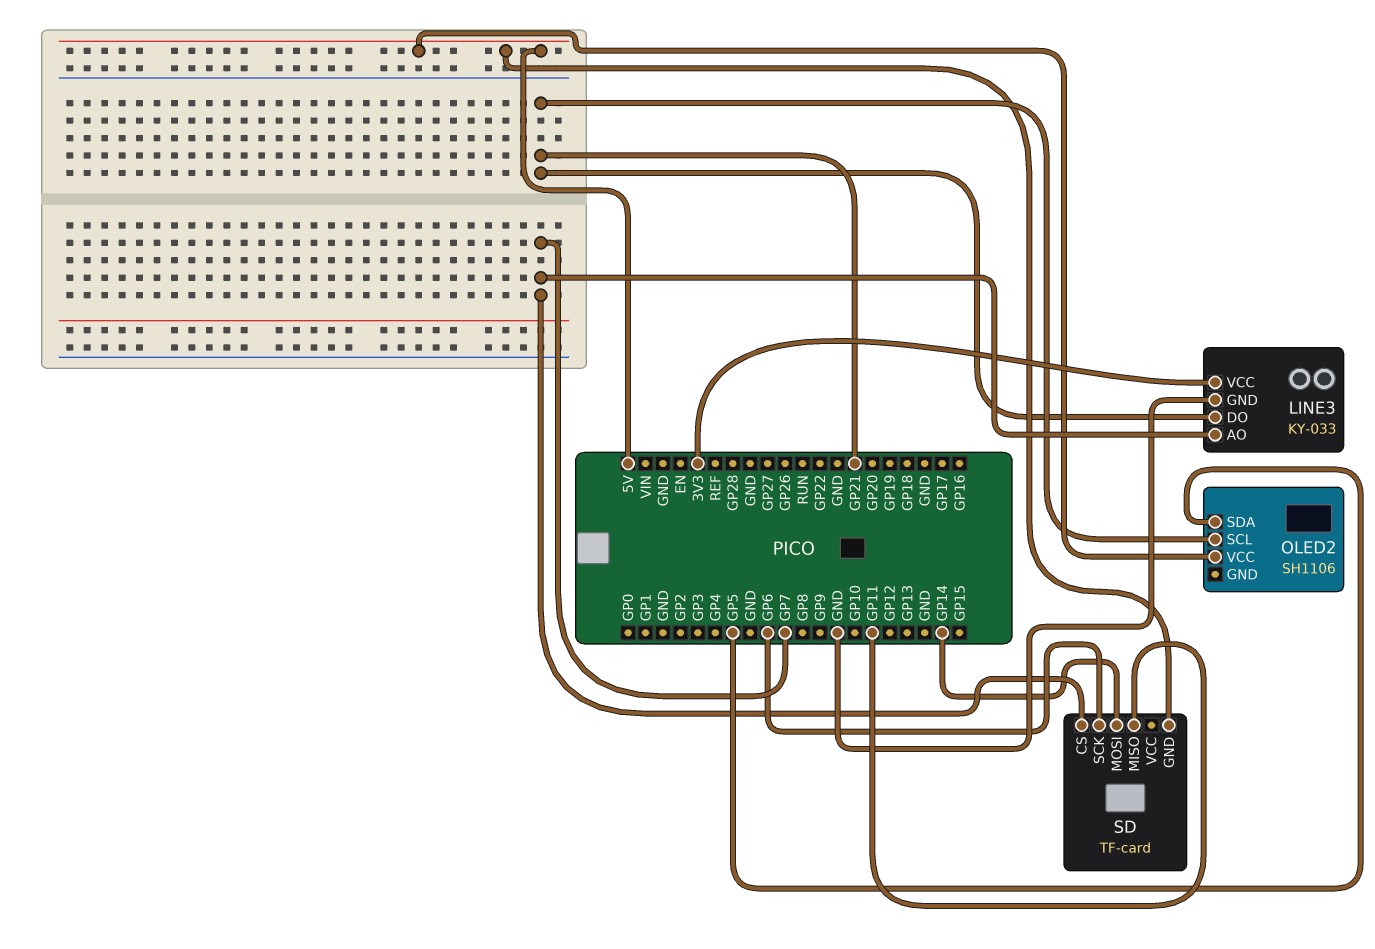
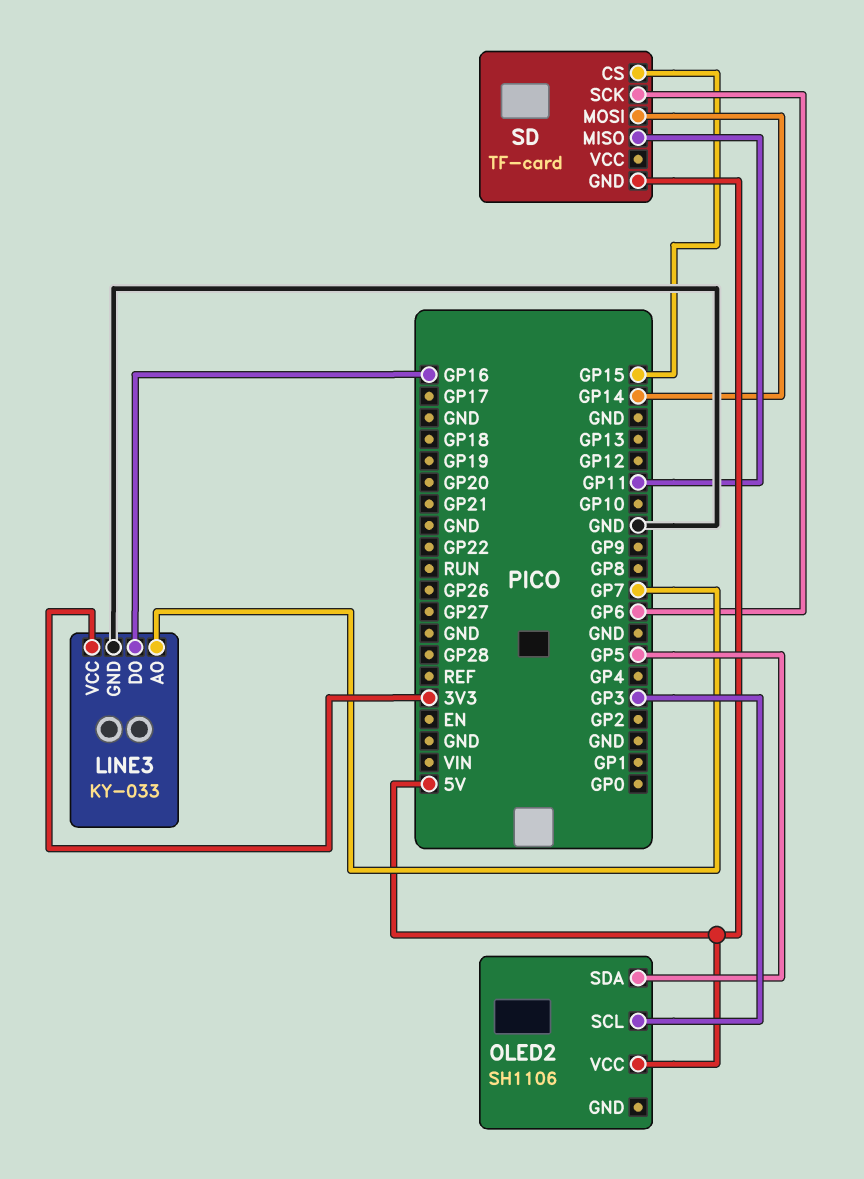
LINE3 pin DO: GP21 -> GP16
OLED2 pin SCL: GP21 -> GP3
SD pin CS: GP7 -> GP15

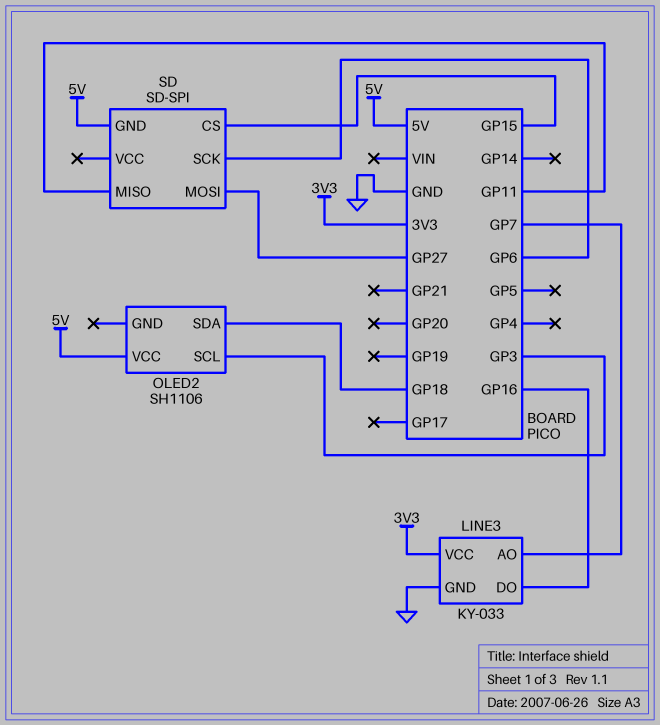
OLED2 pin SDA: GP5 -> GP18
SD: TF-card -> SD-SPI
SD pin MOSI: GP14 -> GP27

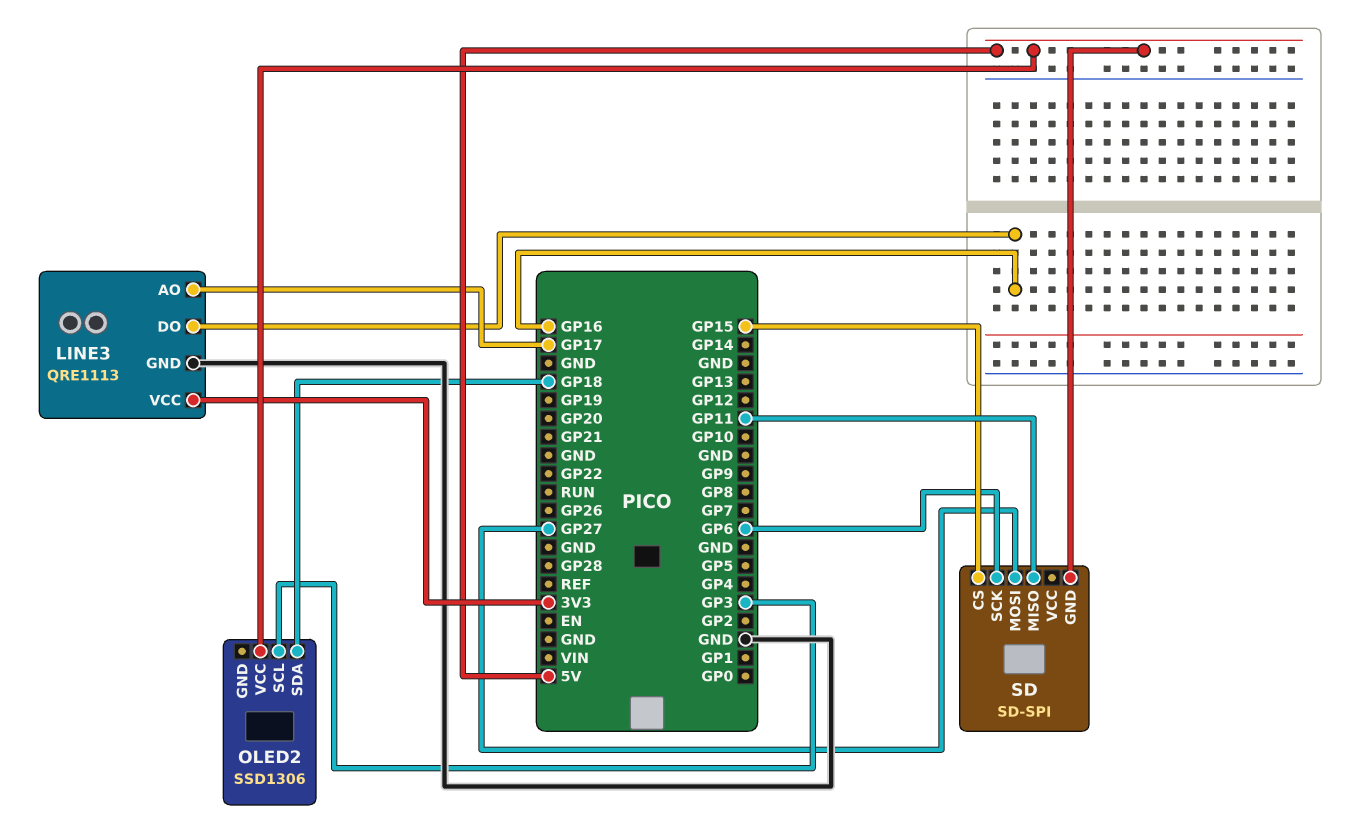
LINE3: KY-033 -> QRE1113
LINE3 pin AO: GP7 -> GP17
OLED2: SH1106 -> SSD1306

